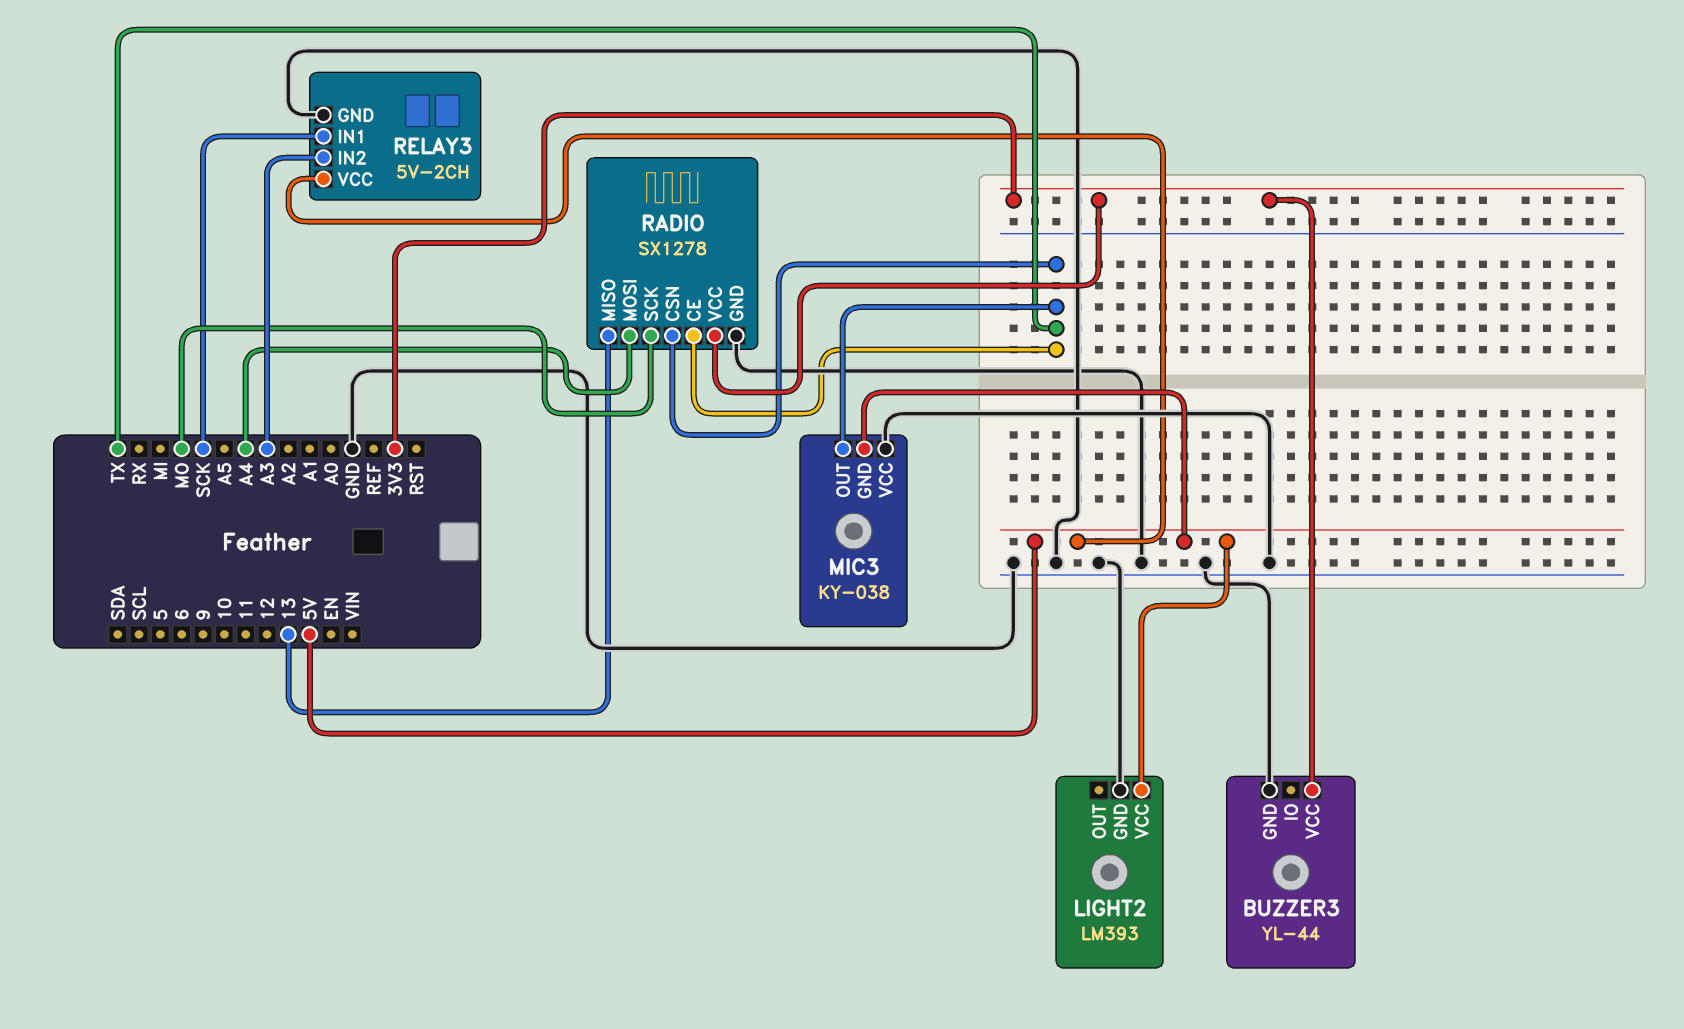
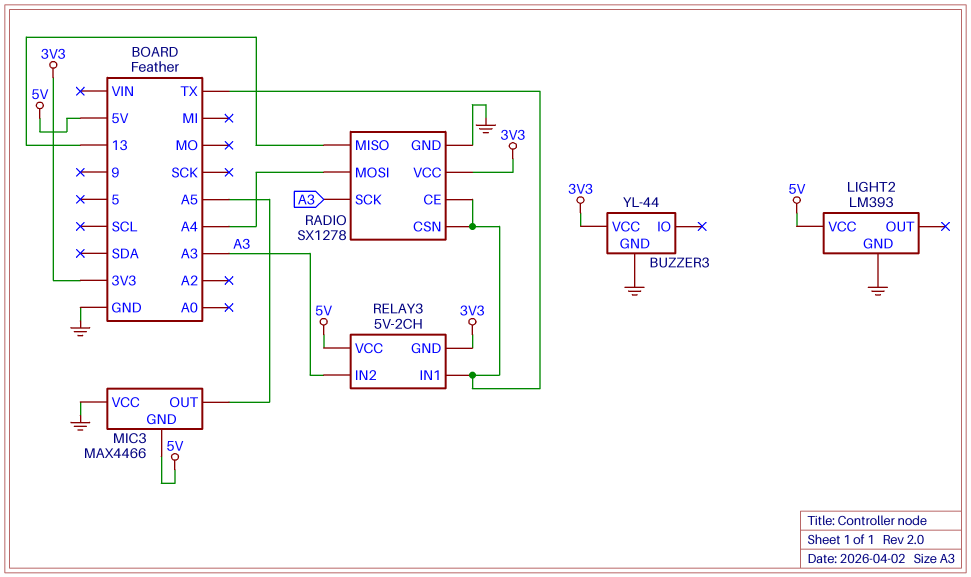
MIC3: KY-038 -> MAX4466
MIC3 pin OUT: TX -> A5
RADIO pin SCK: MO -> A3
RELAY3 pin GND: GND -> 3V3
RELAY3 pin IN1: SCK -> TX

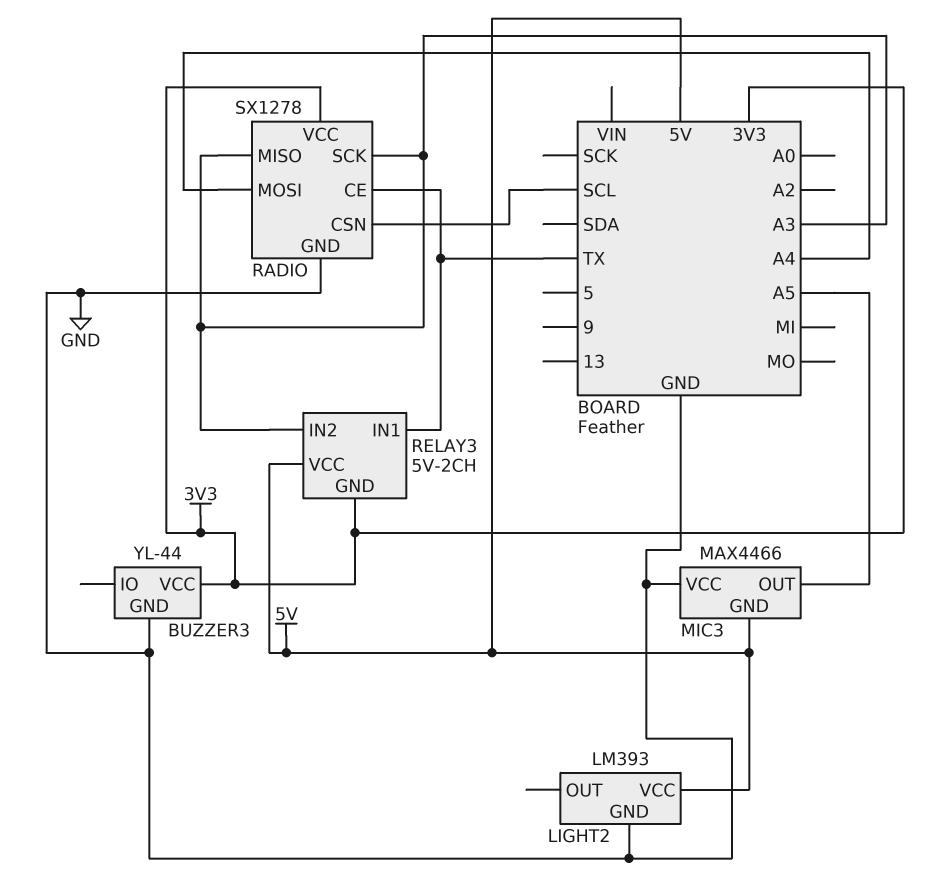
RADIO pin CSN: TX -> SCL
RADIO pin MISO: 13 -> A3

